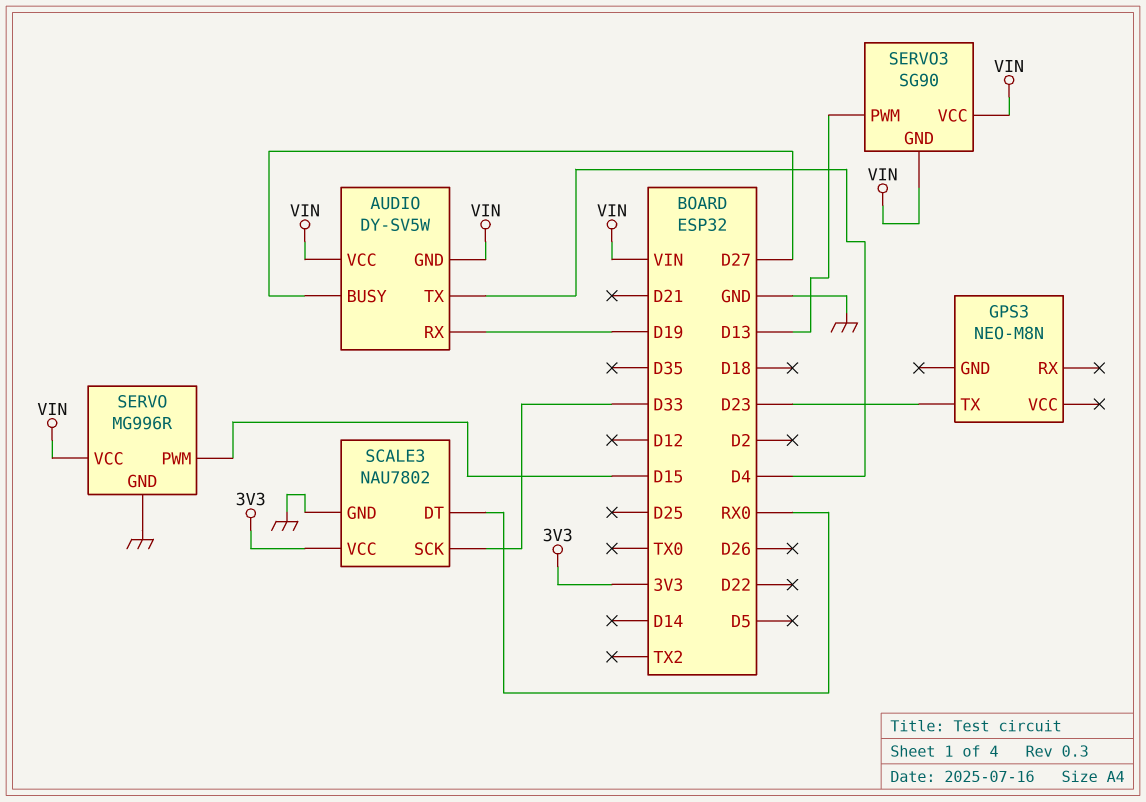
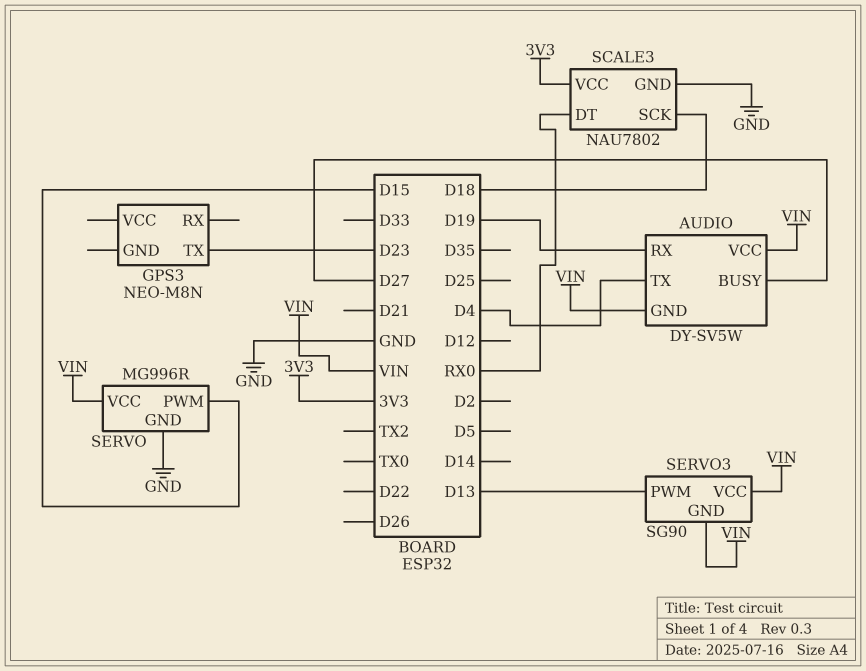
SCALE3 pin SCK: D33 -> D18

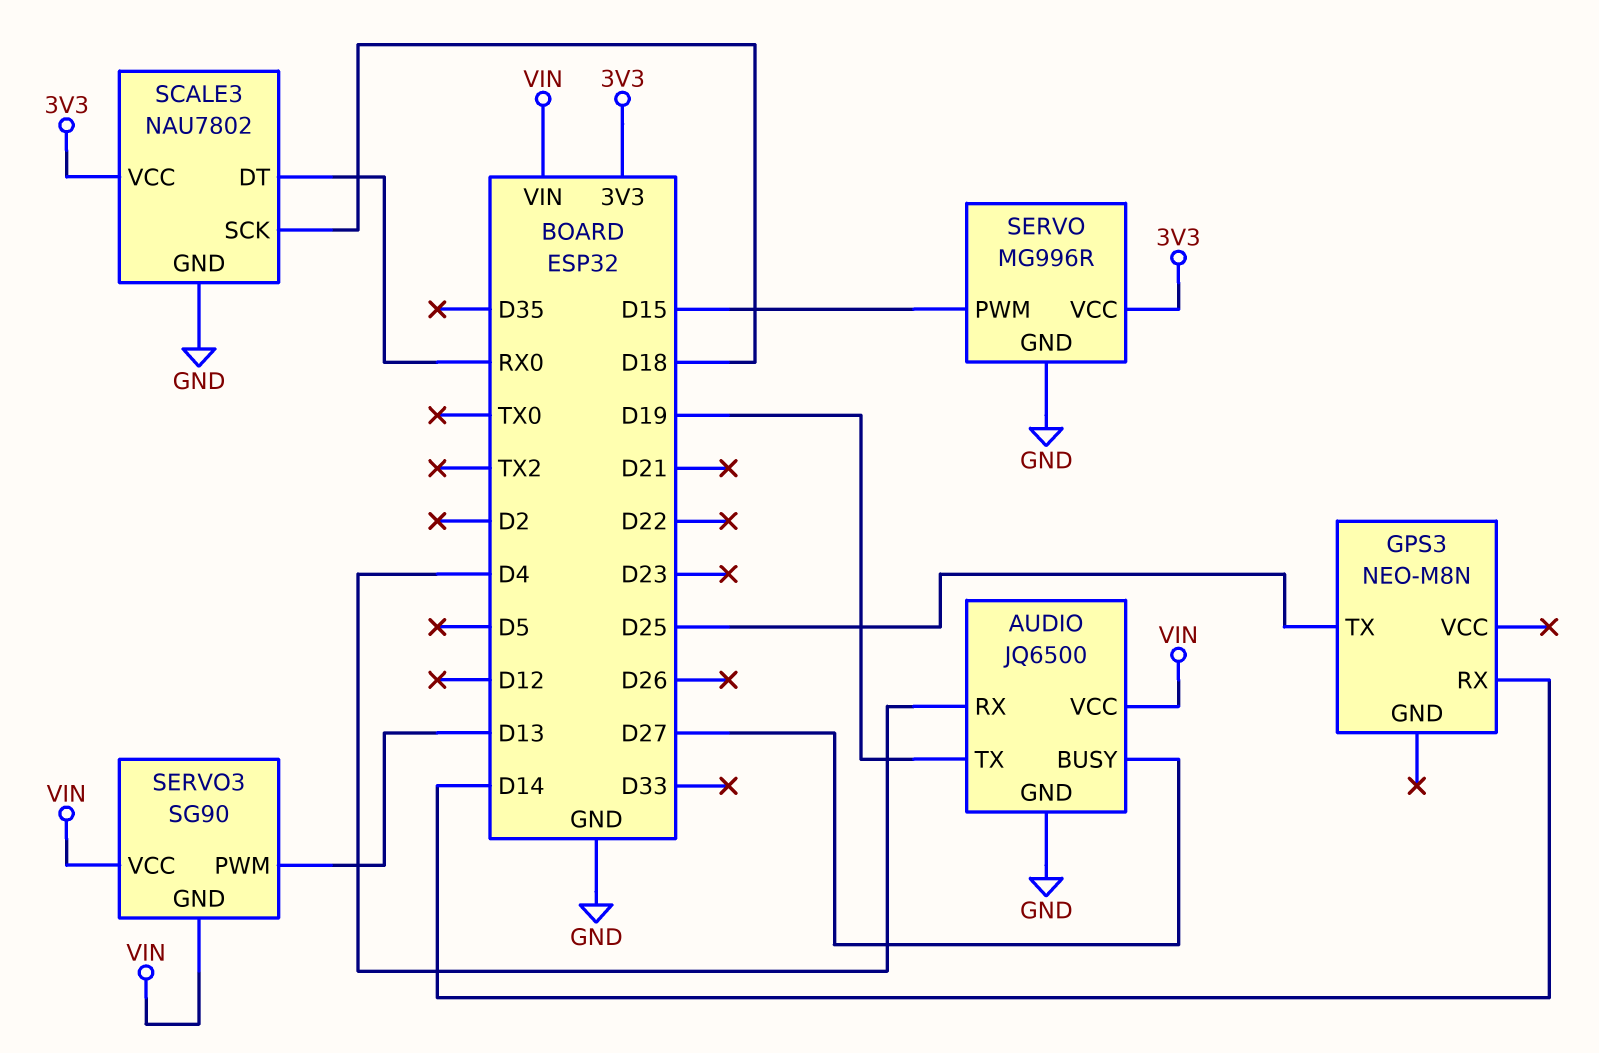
AUDIO: DY-SV5W -> JQ6500
AUDIO pin GND: VIN -> GND
AUDIO pin RX: D19 -> D4
AUDIO pin TX: D4 -> D19
GPS3 pin RX: none -> D14
GPS3 pin TX: D23 -> D25
SERVO pin VCC: VIN -> 3V3

